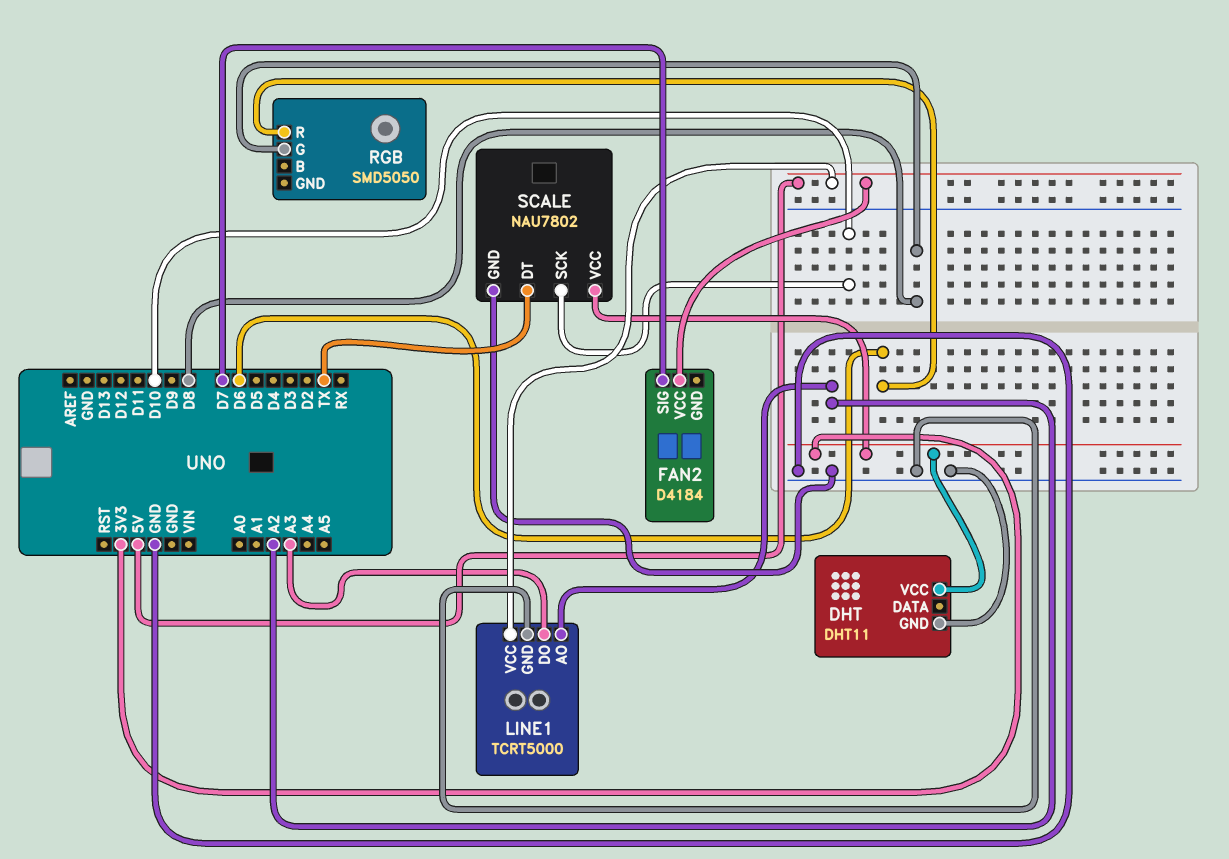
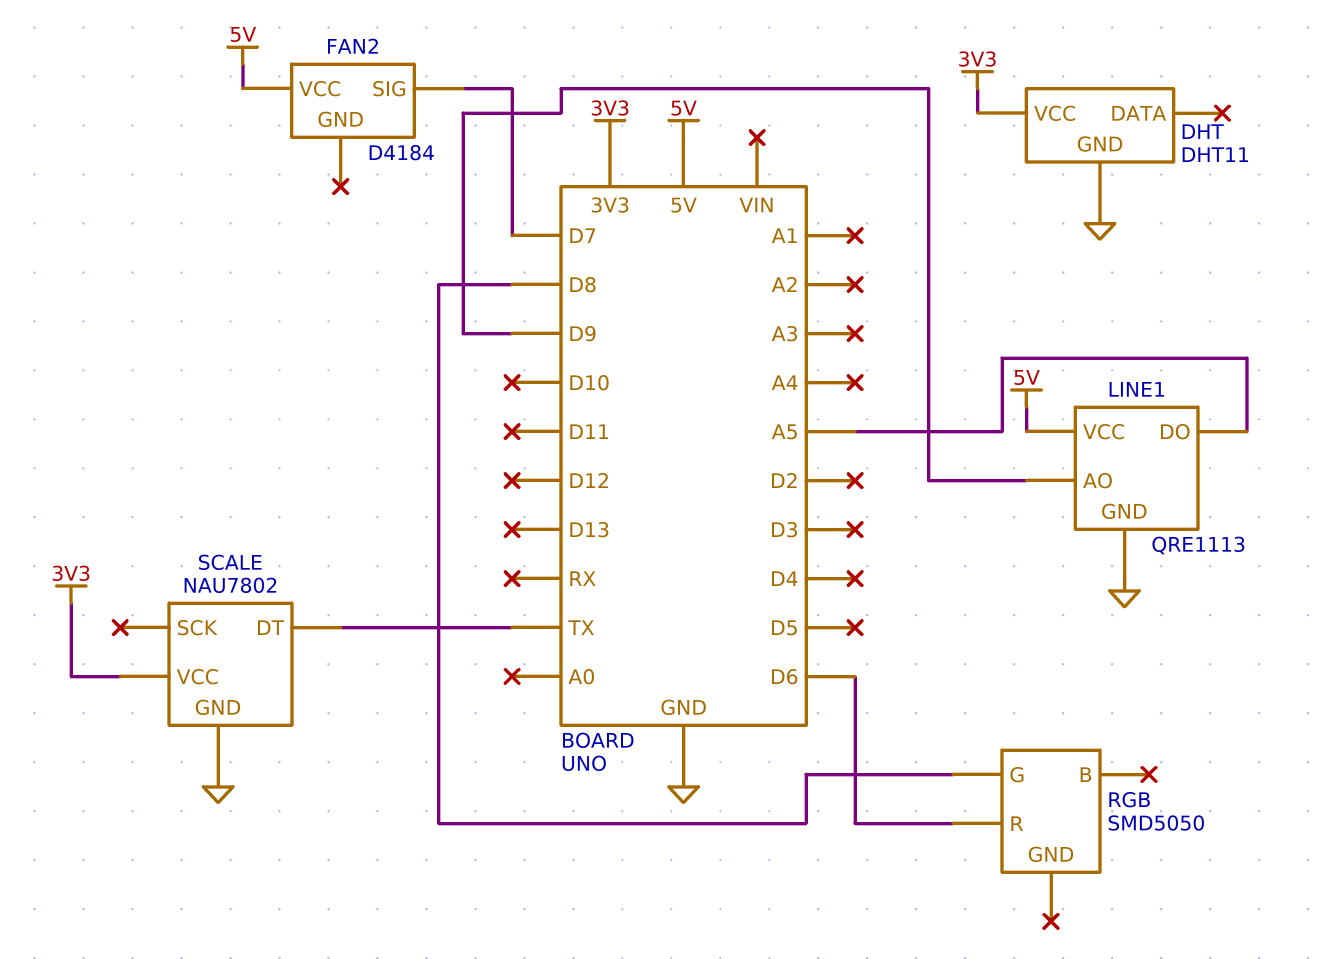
LINE1: TCRT5000 -> QRE1113
LINE1 pin AO: A2 -> D9
LINE1 pin DO: A3 -> A5
SCALE pin SCK: D10 -> none

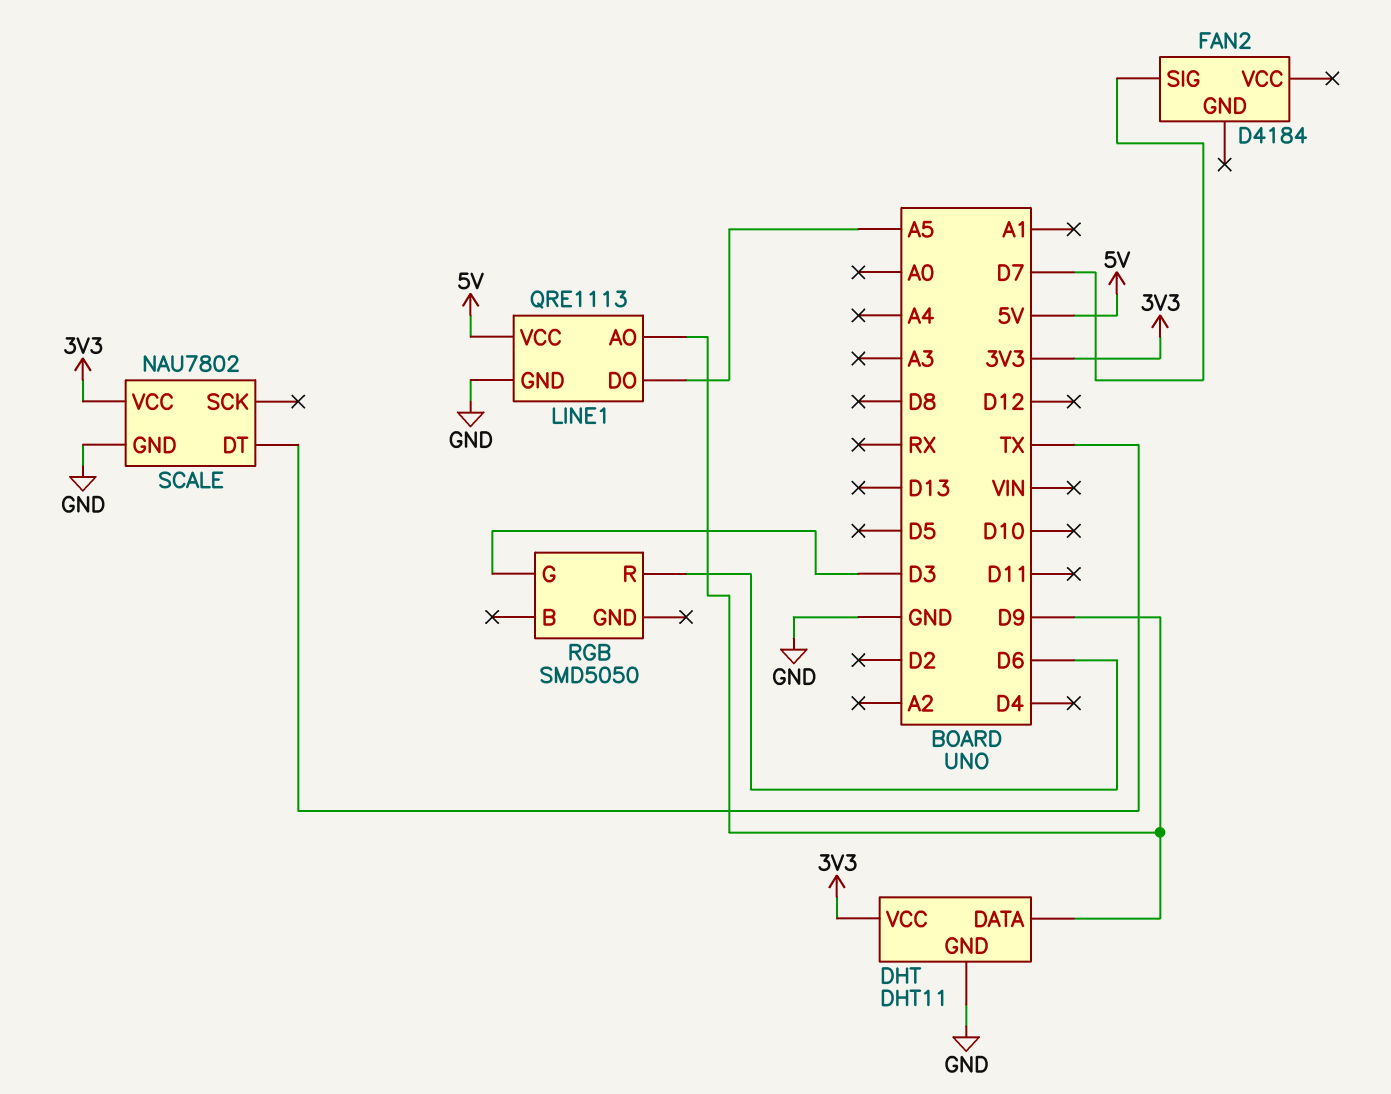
DHT pin DATA: none -> D9
FAN2 pin VCC: 5V -> none
RGB pin G: D8 -> D3

